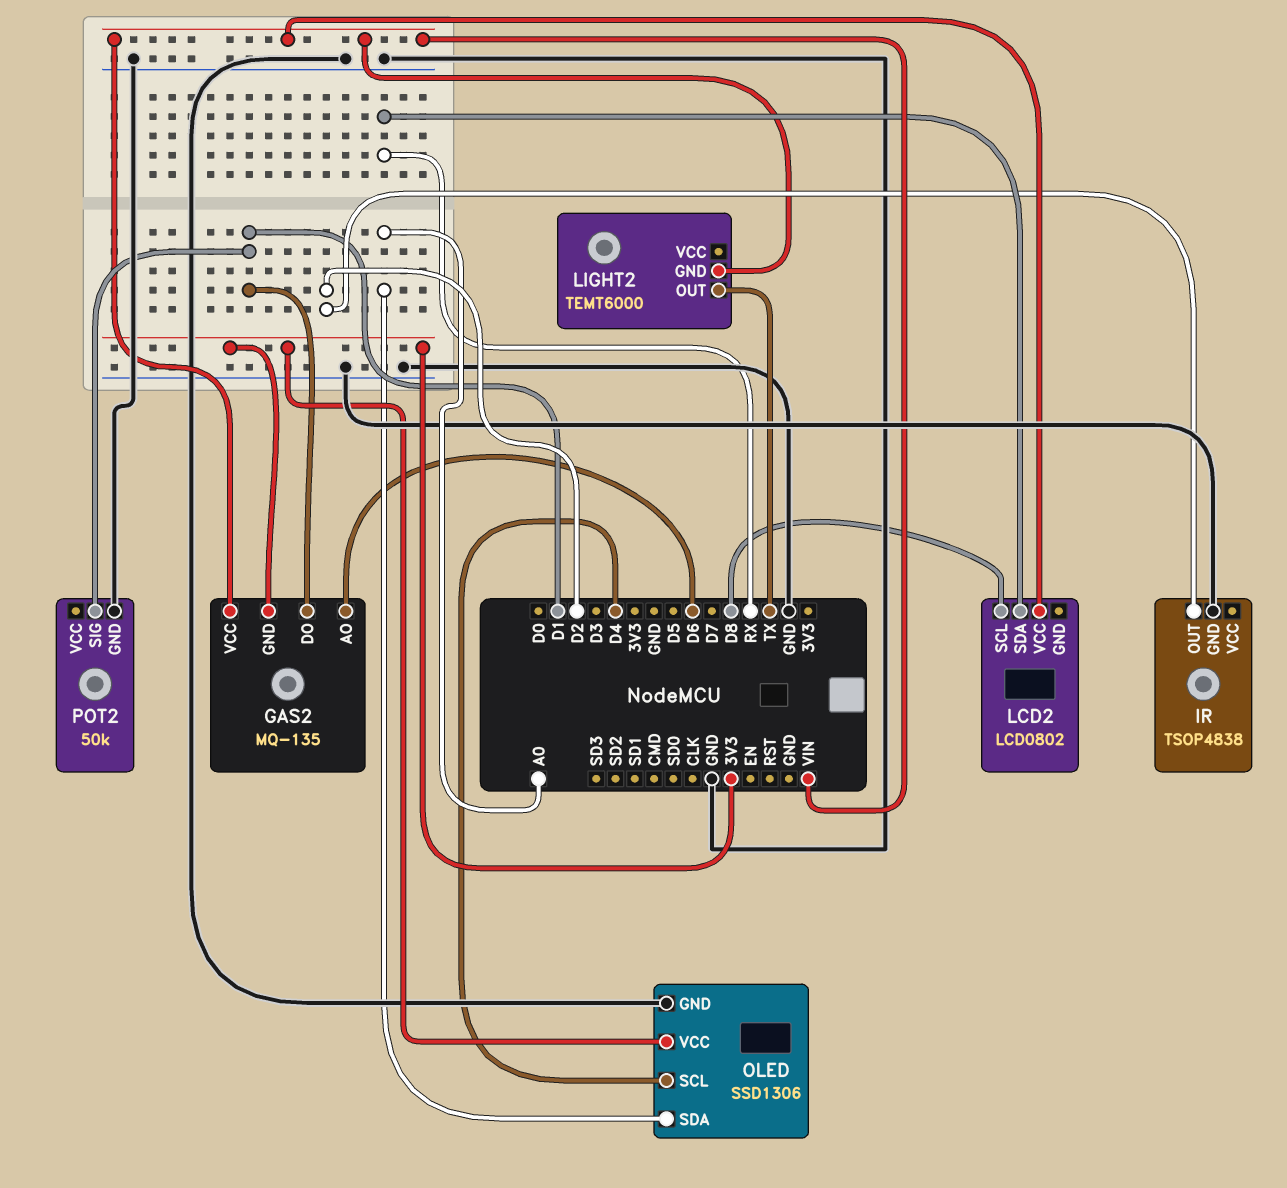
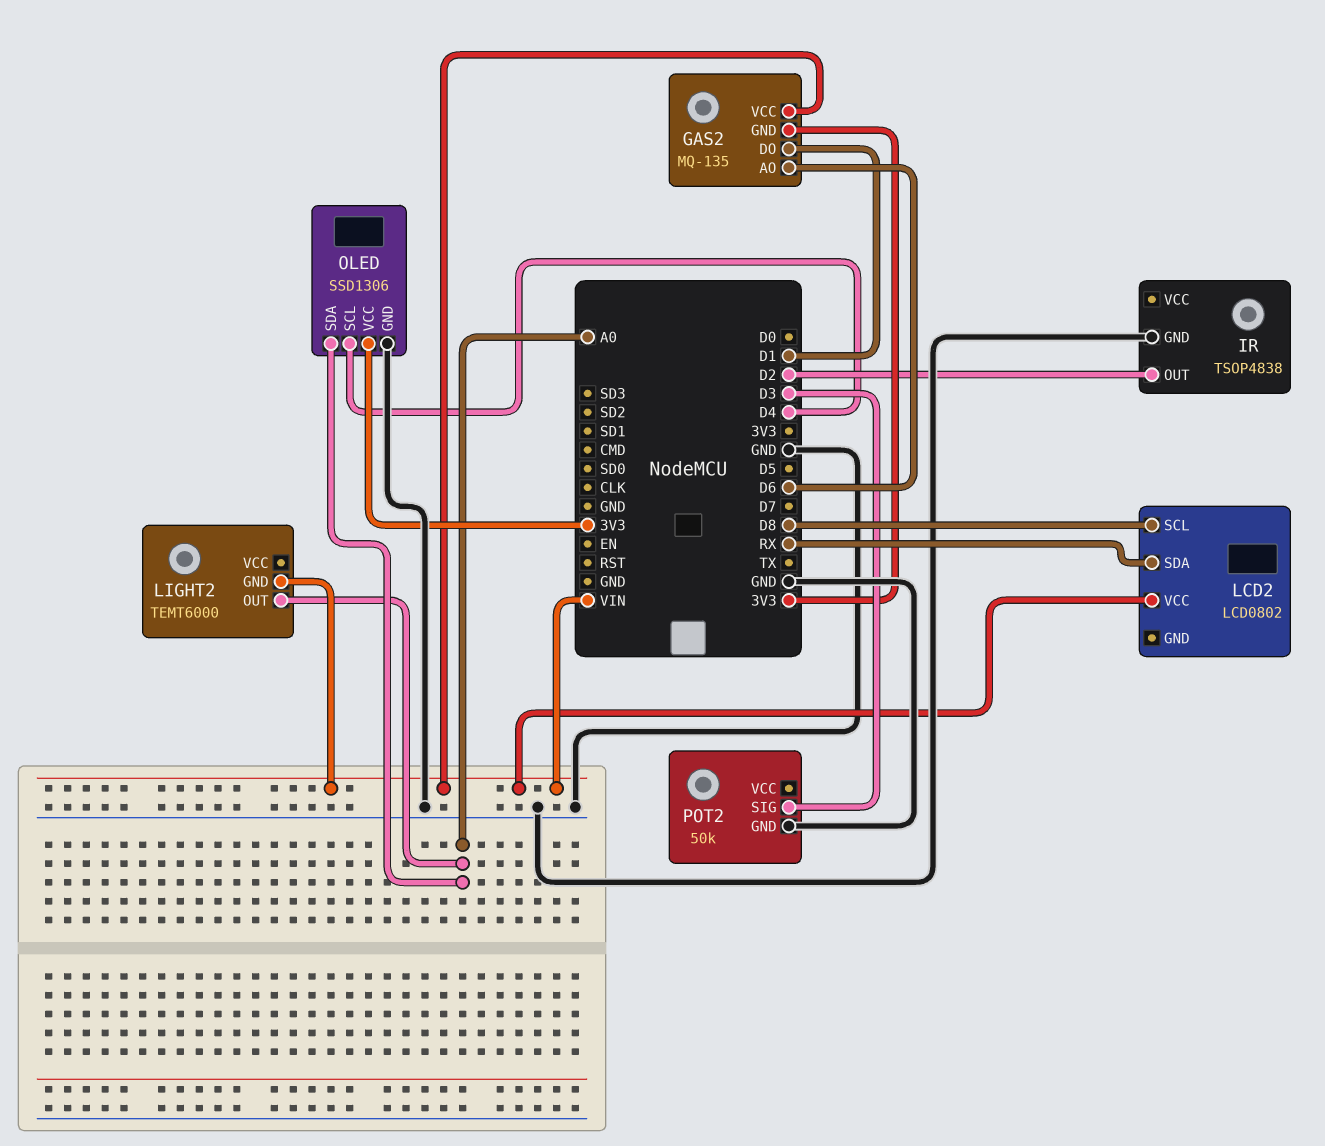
LIGHT2 pin OUT: TX -> A0
POT2 pin SIG: D1 -> D3

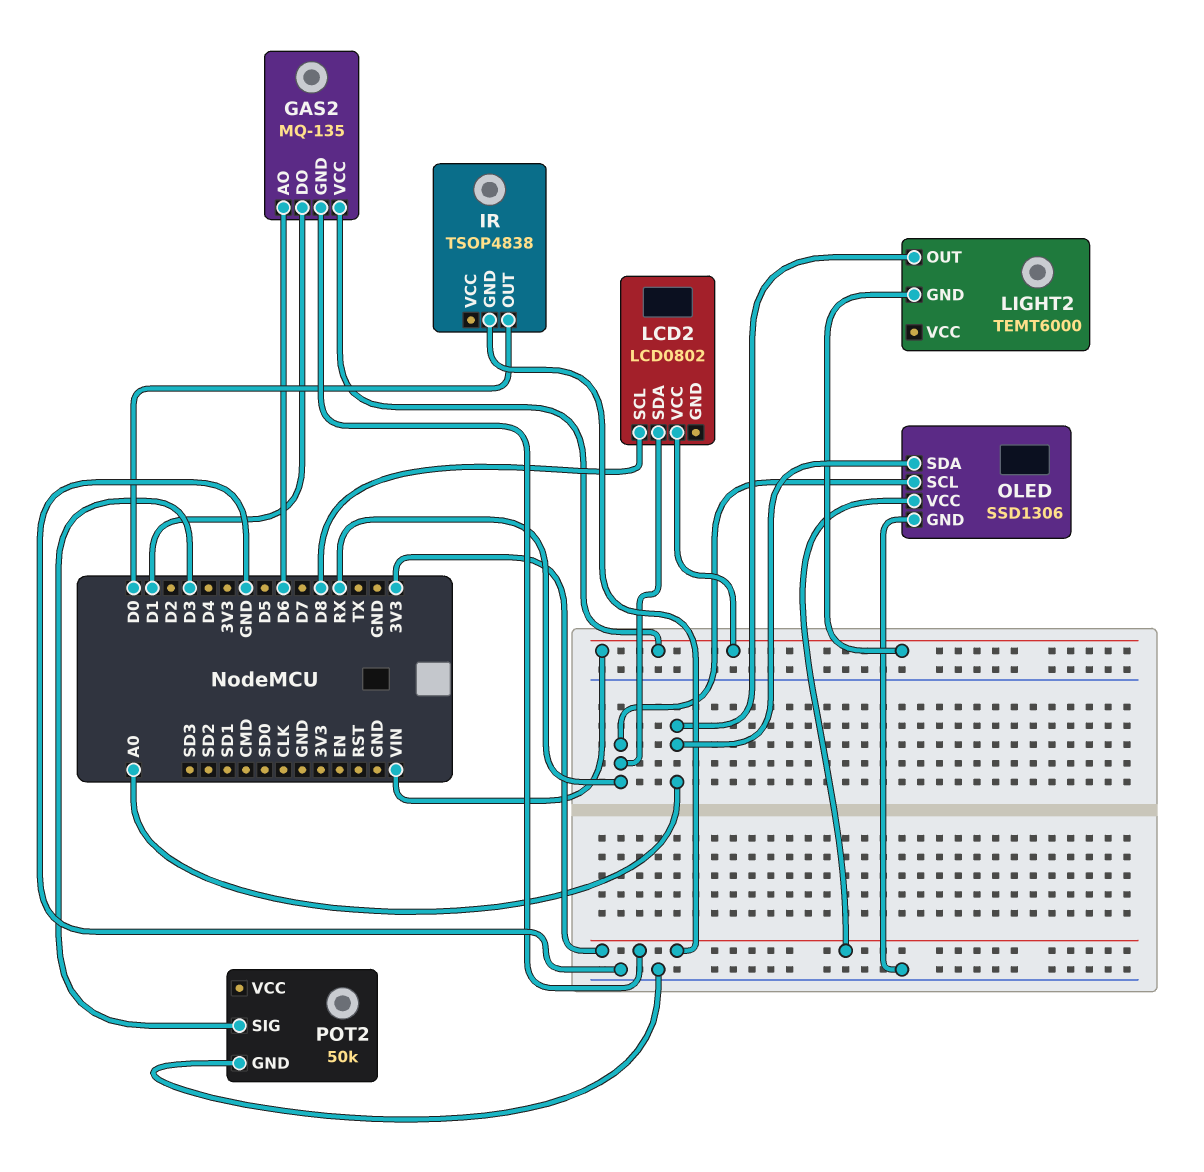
IR pin GND: GND -> 3V3
IR pin OUT: D2 -> D0
OLED pin SCL: D4 -> RX

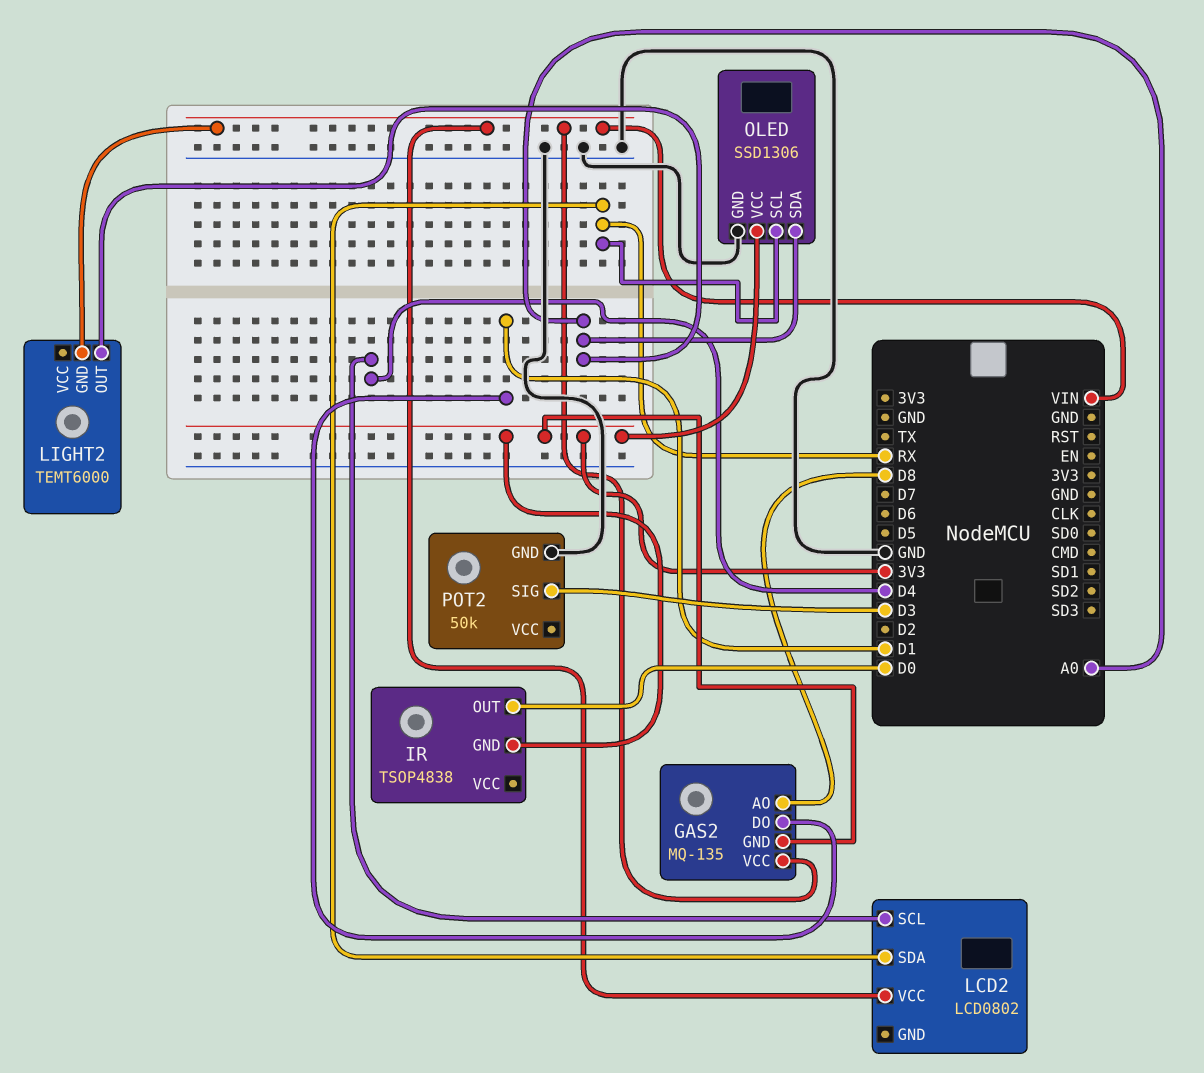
GAS2 pin AO: D6 -> D8
LCD2 pin SCL: D8 -> D4

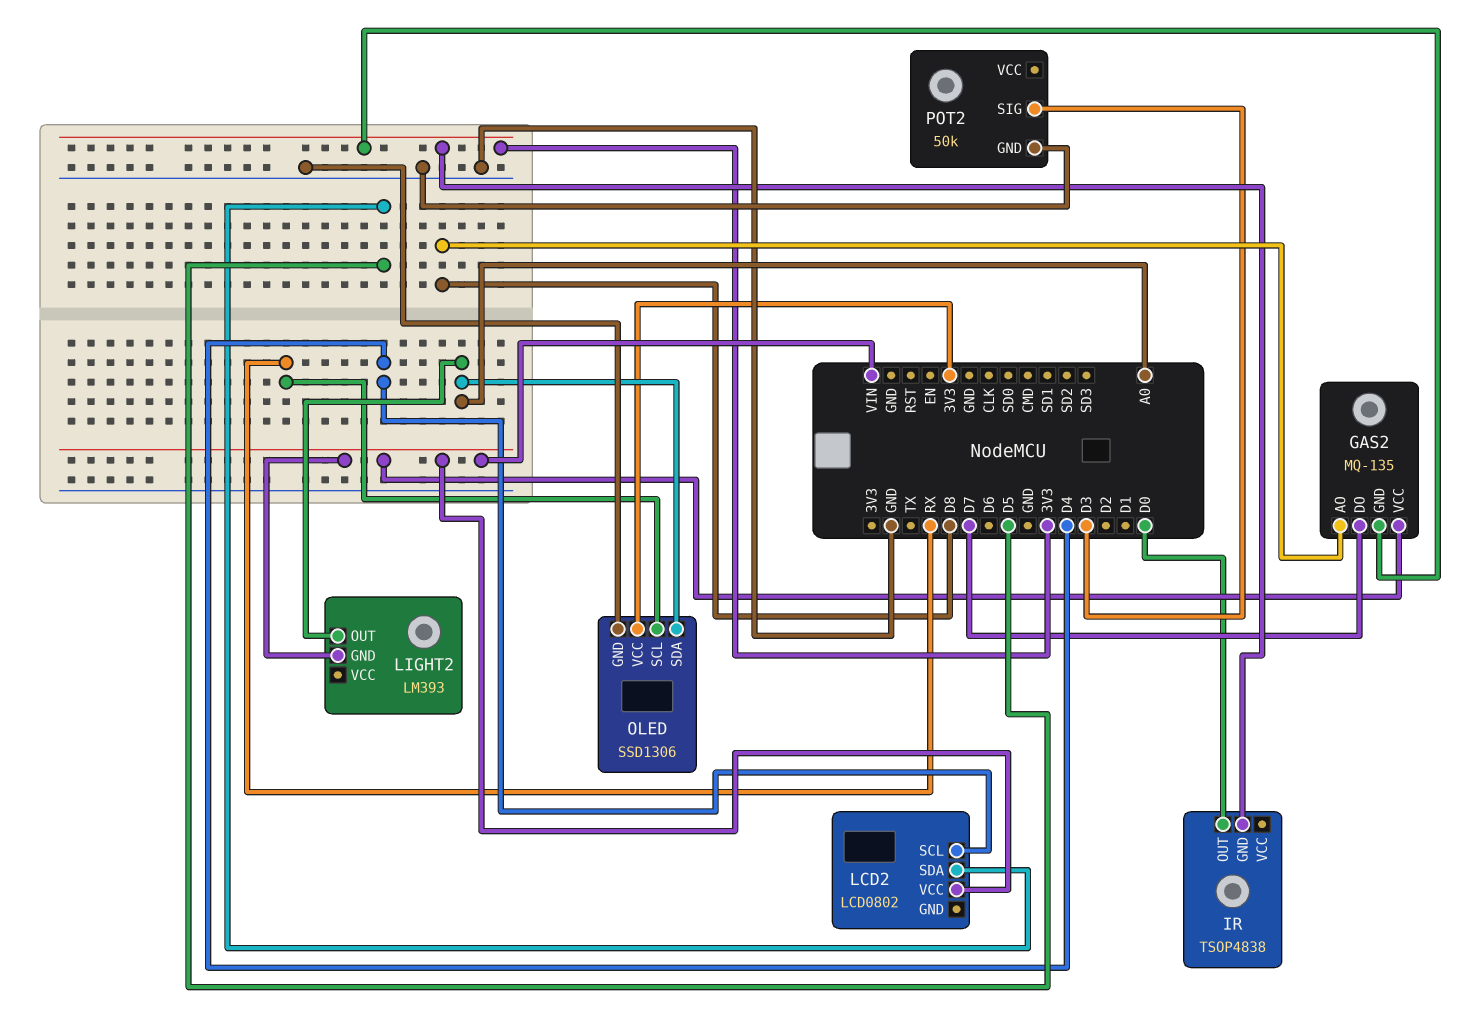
GAS2 pin DO: D1 -> D7
LCD2 pin SDA: RX -> D5
LIGHT2: TEMT6000 -> LM393

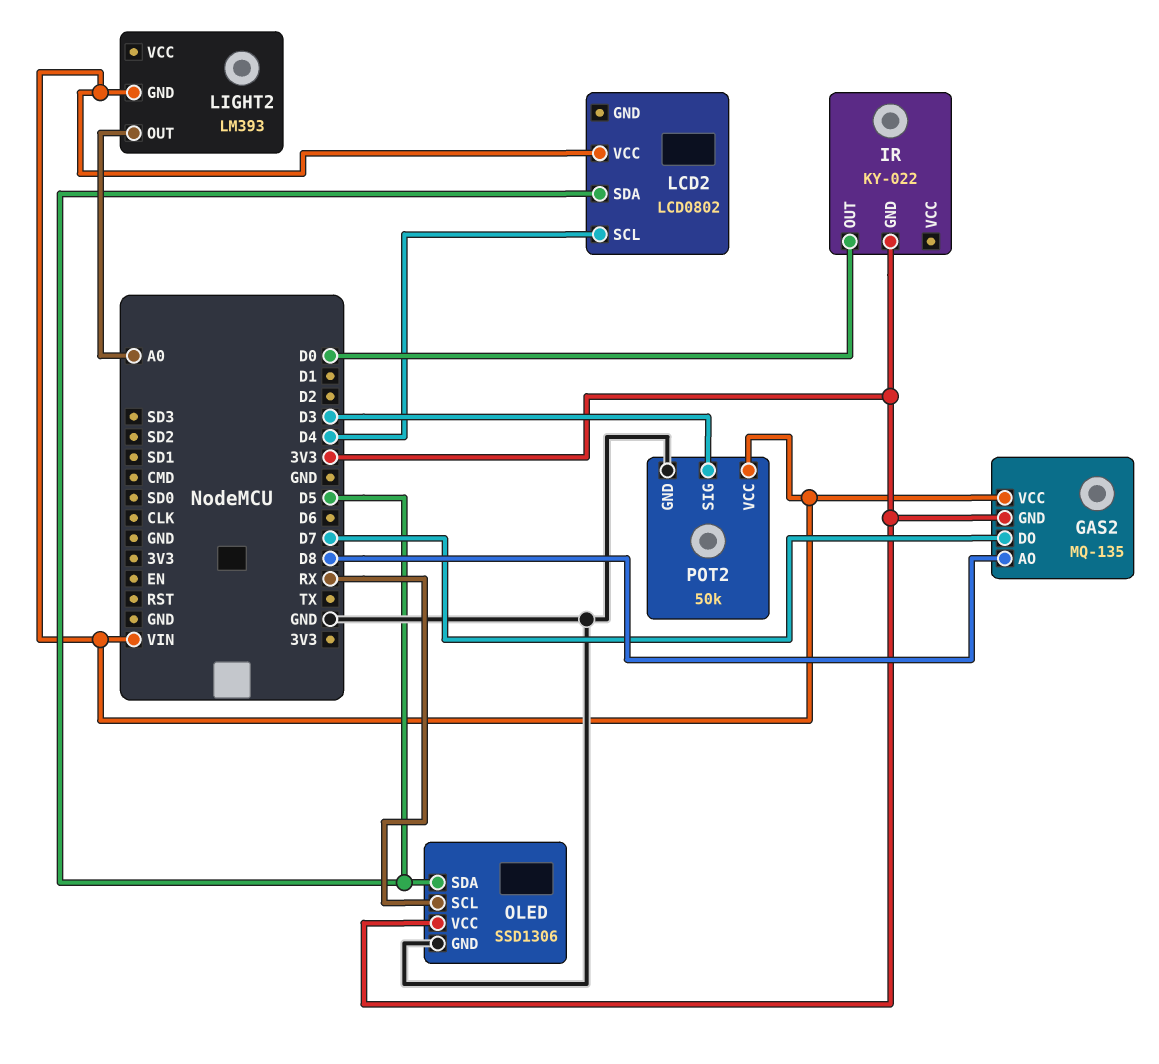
IR: TSOP4838 -> KY-022
OLED pin SDA: A0 -> D5
POT2 pin VCC: none -> VIN

